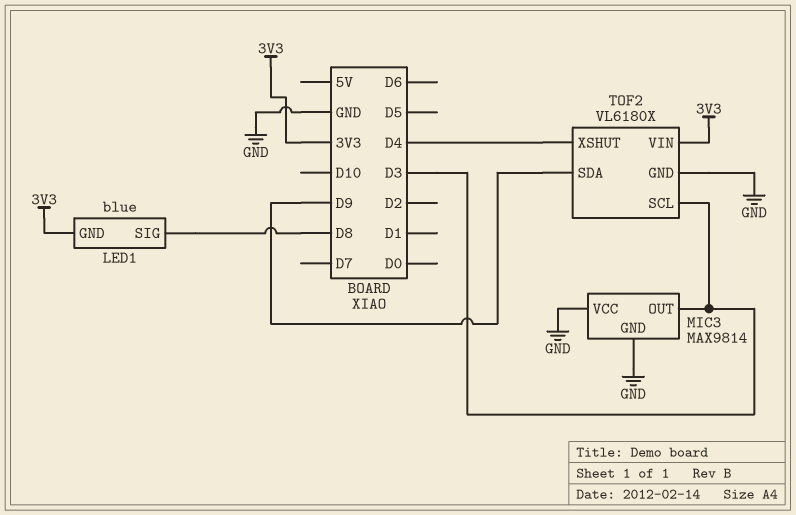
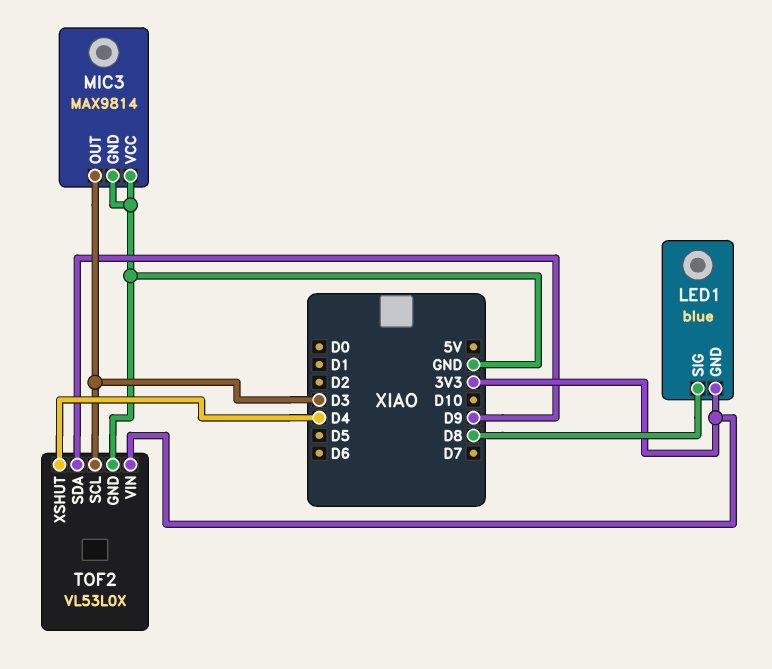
TOF2: VL6180X -> VL53L0X

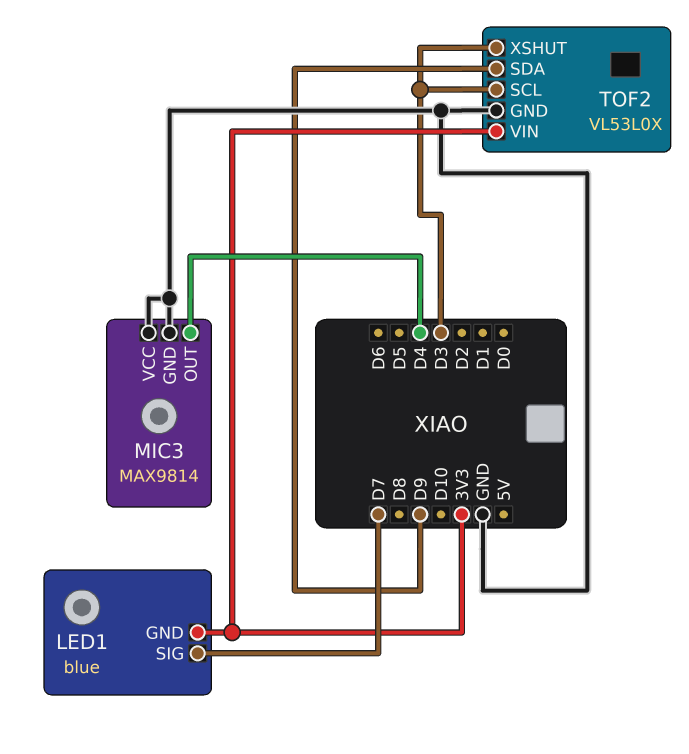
LED1 pin SIG: D8 -> D7
MIC3 pin OUT: D3 -> D4
TOF2 pin XSHUT: D4 -> D3

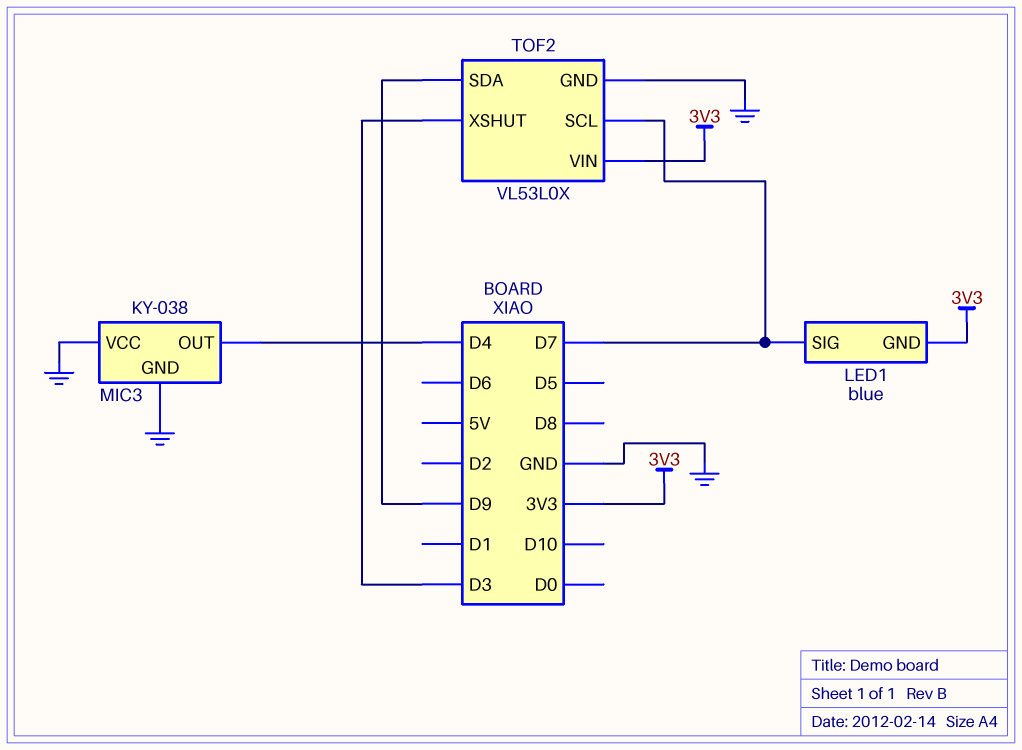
MIC3: MAX9814 -> KY-038
TOF2 pin SCL: D3 -> D7

